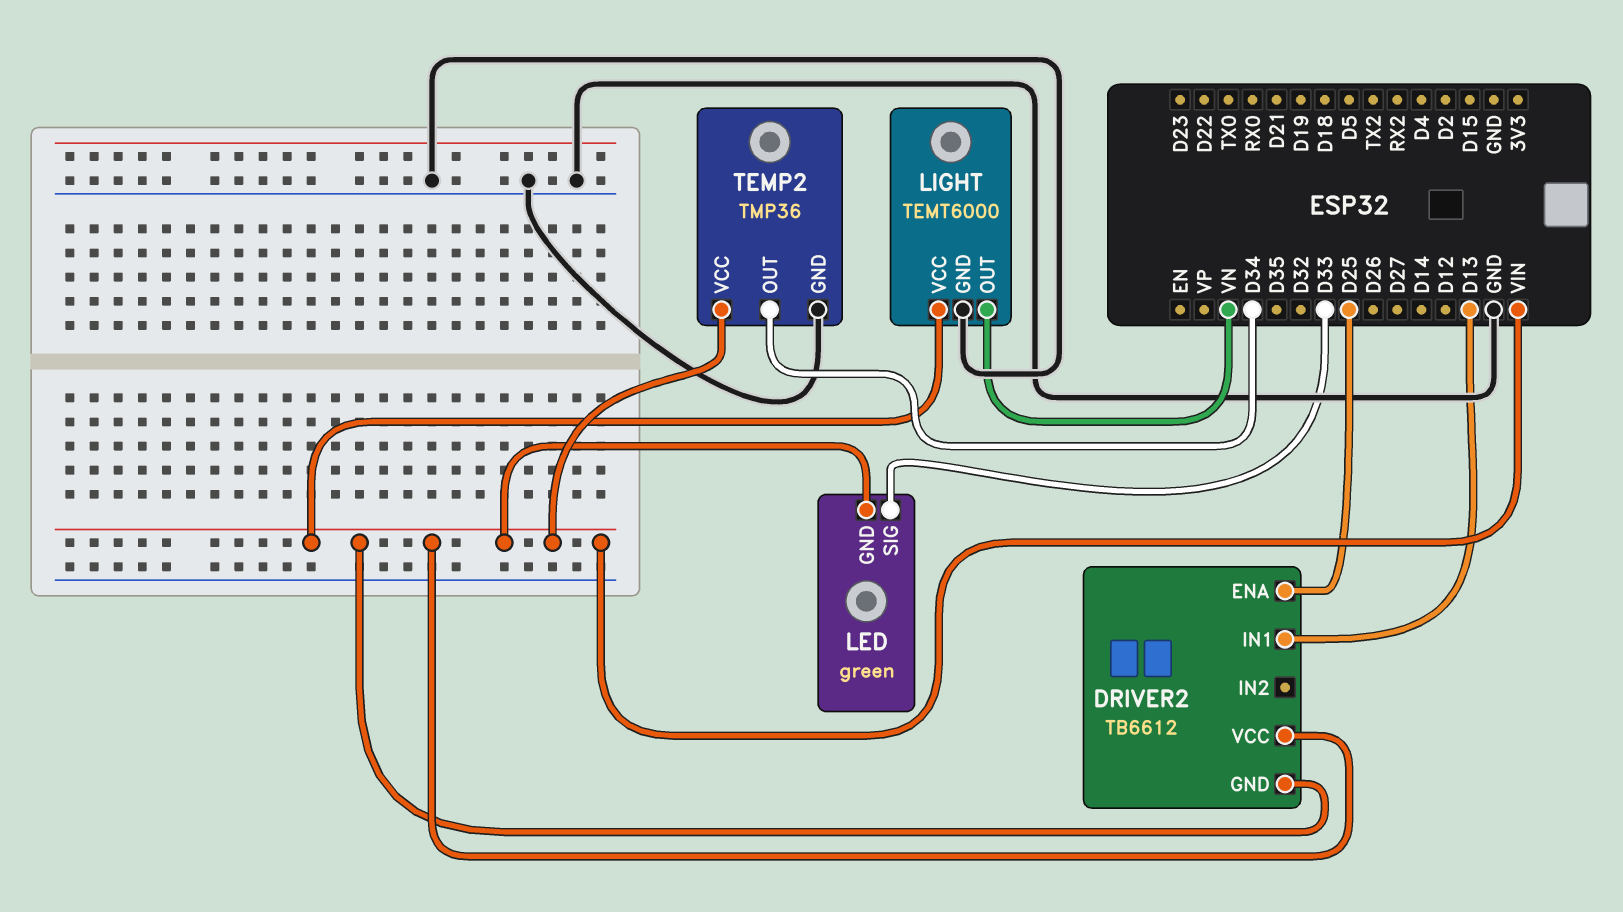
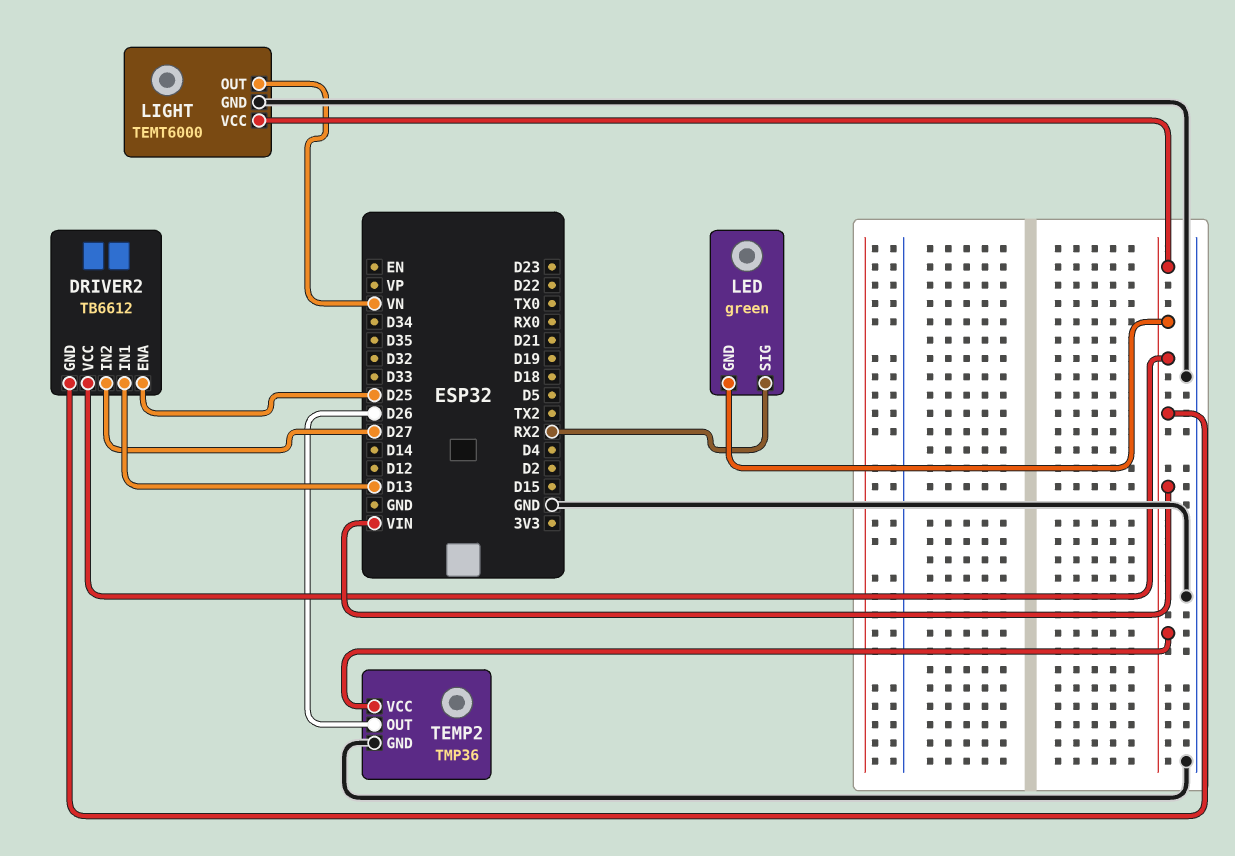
DRIVER2 pin IN2: none -> D27
LED pin SIG: D33 -> RX2
TEMP2 pin OUT: D34 -> D26

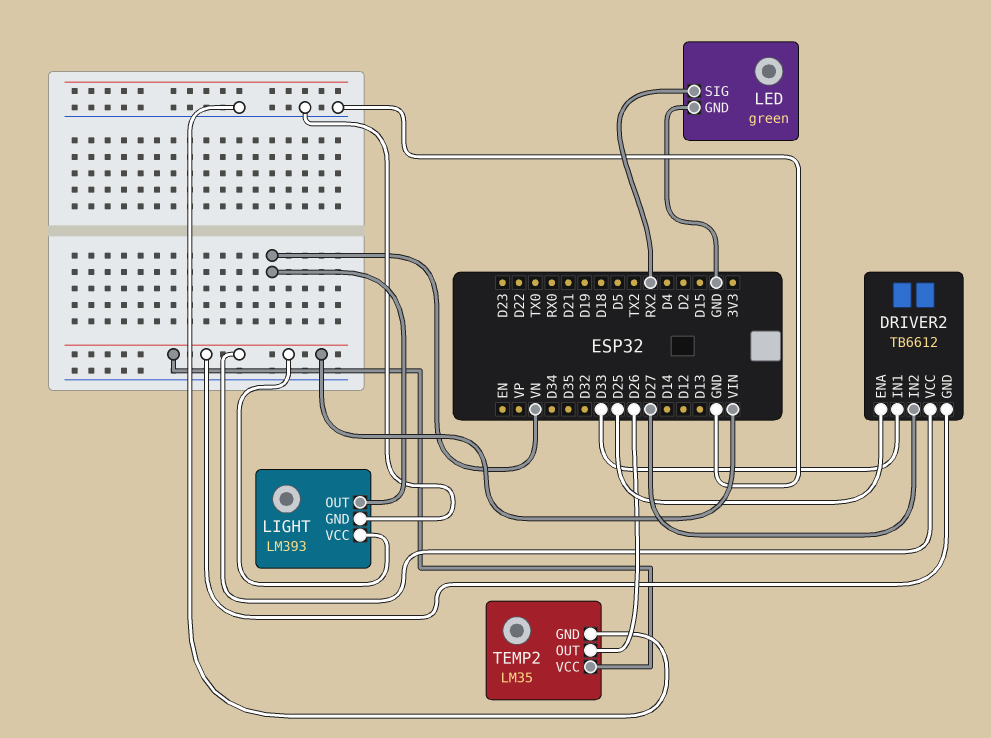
DRIVER2 pin IN1: D13 -> D33
LED pin GND: VIN -> GND
LIGHT: TEMT6000 -> LM393
TEMP2: TMP36 -> LM35

